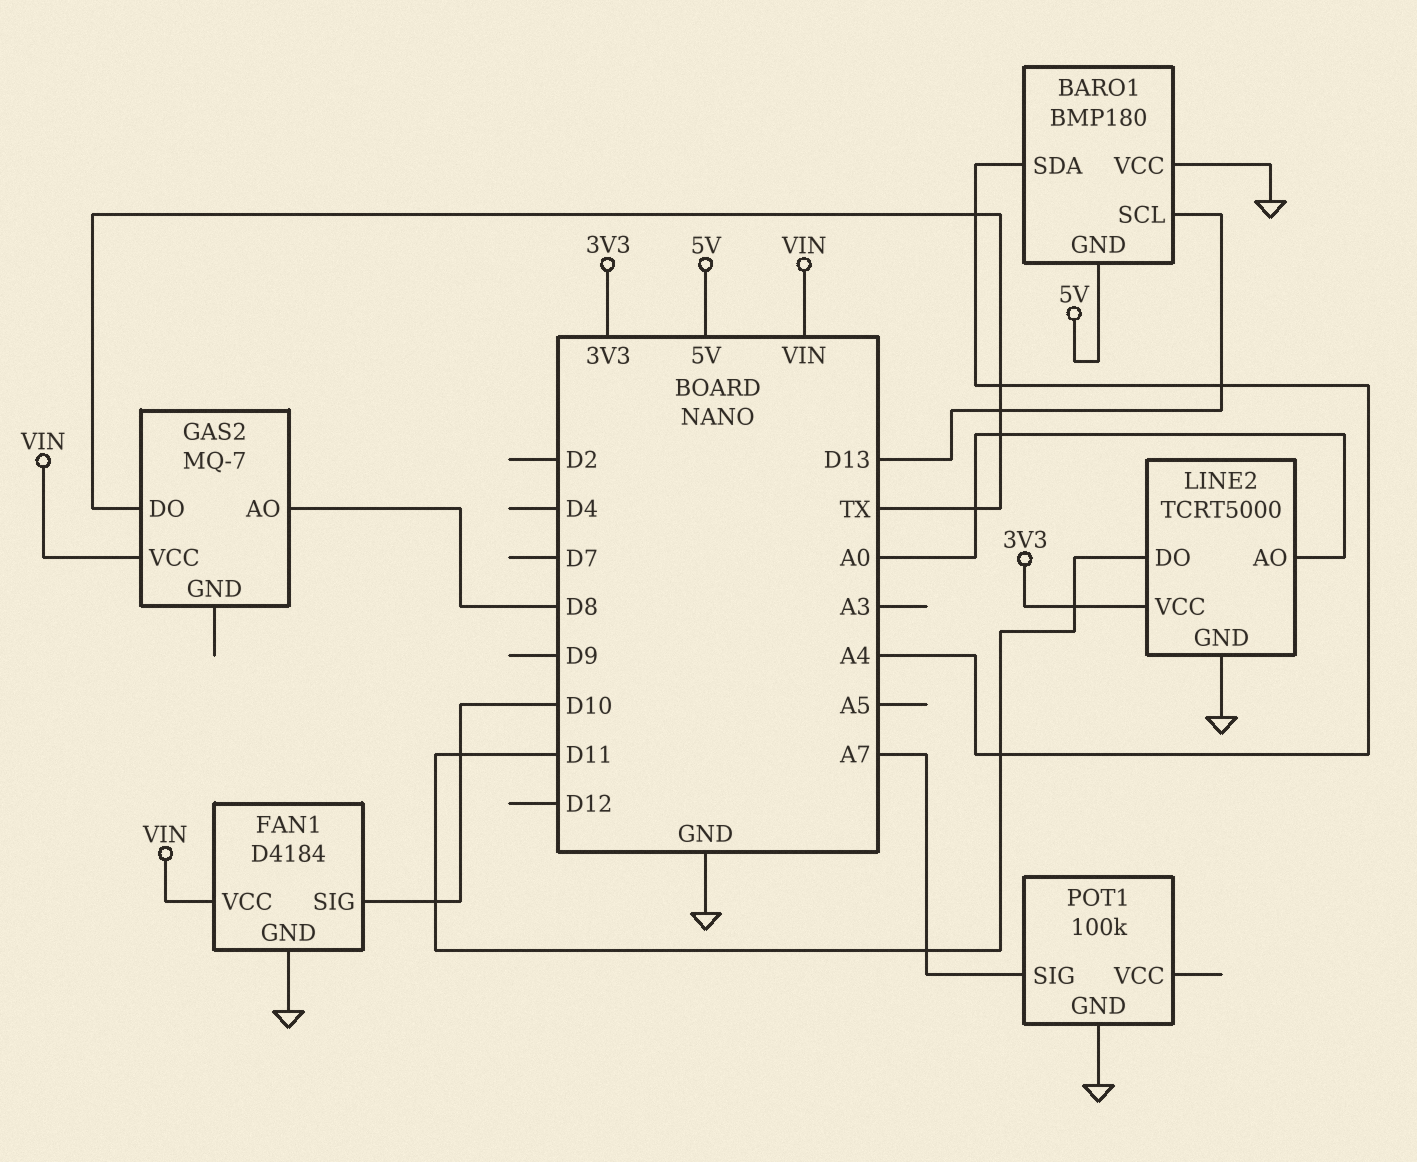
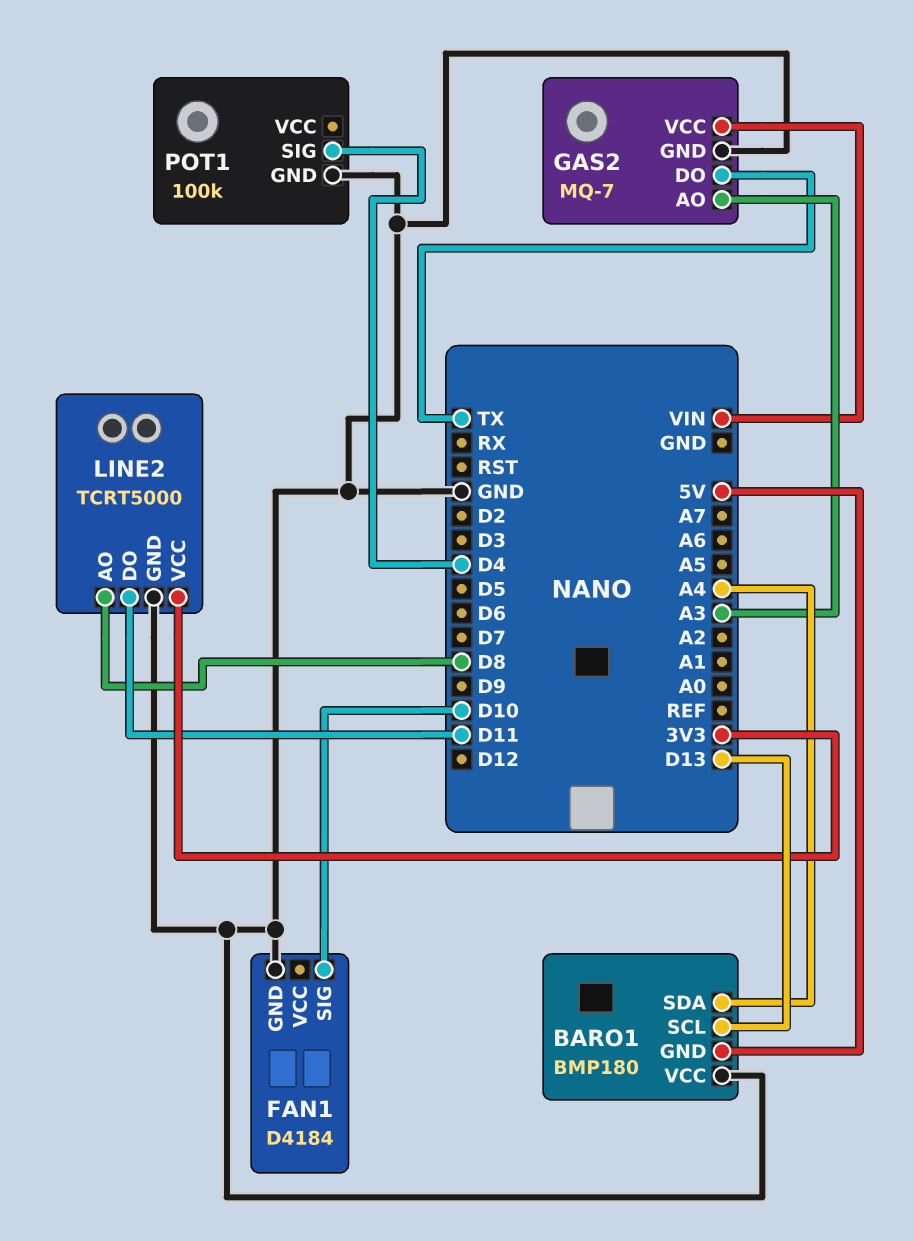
FAN1 pin VCC: VIN -> none
GAS2 pin AO: D8 -> A3
GAS2 pin GND: none -> GND
LINE2 pin AO: A0 -> D8
POT1 pin SIG: A7 -> D4

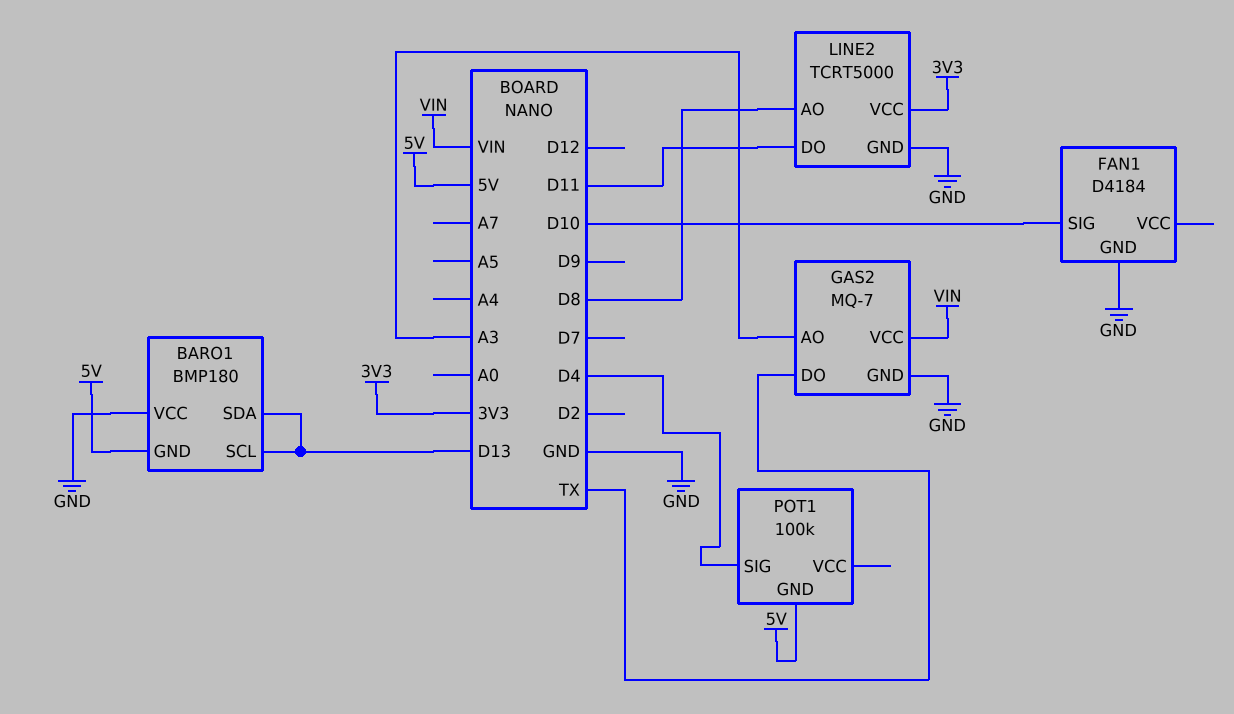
BARO1 pin SDA: A4 -> D13
POT1 pin GND: GND -> 5V

